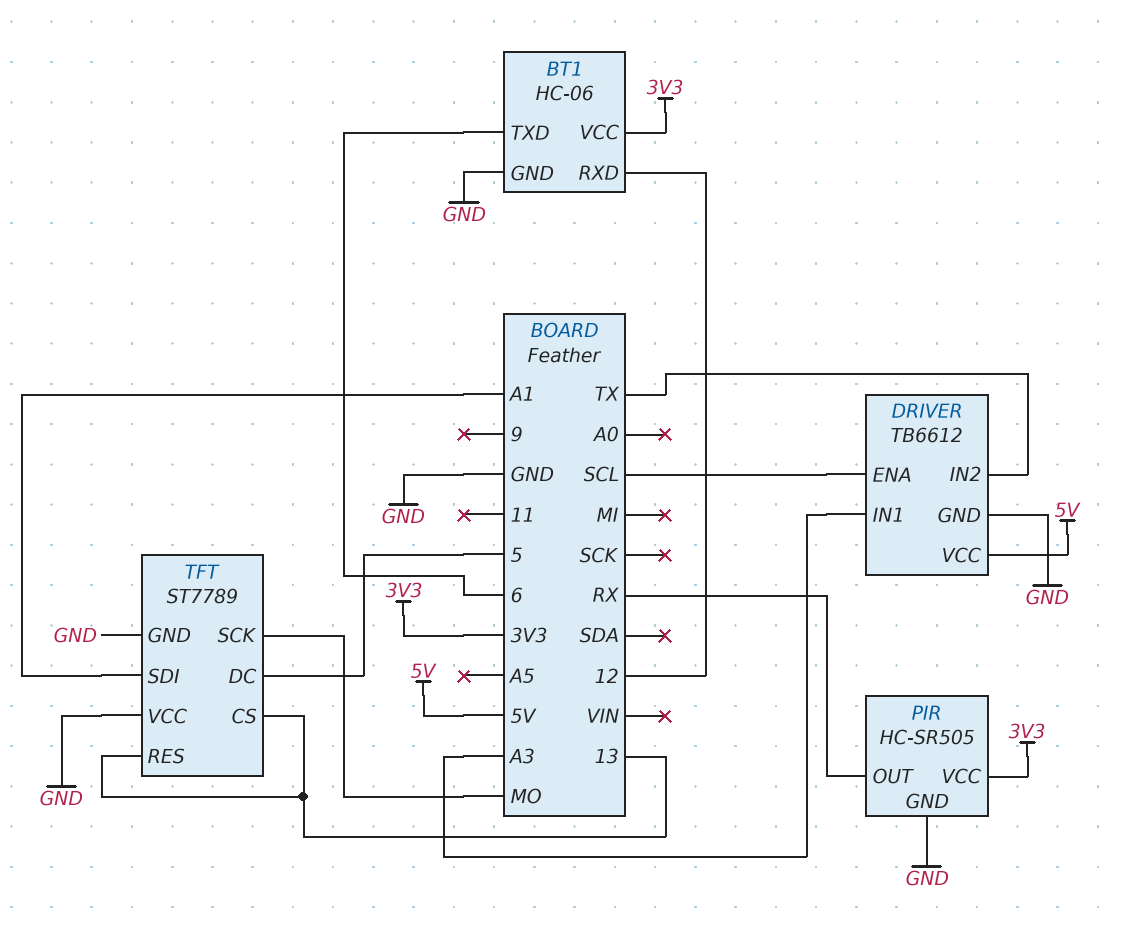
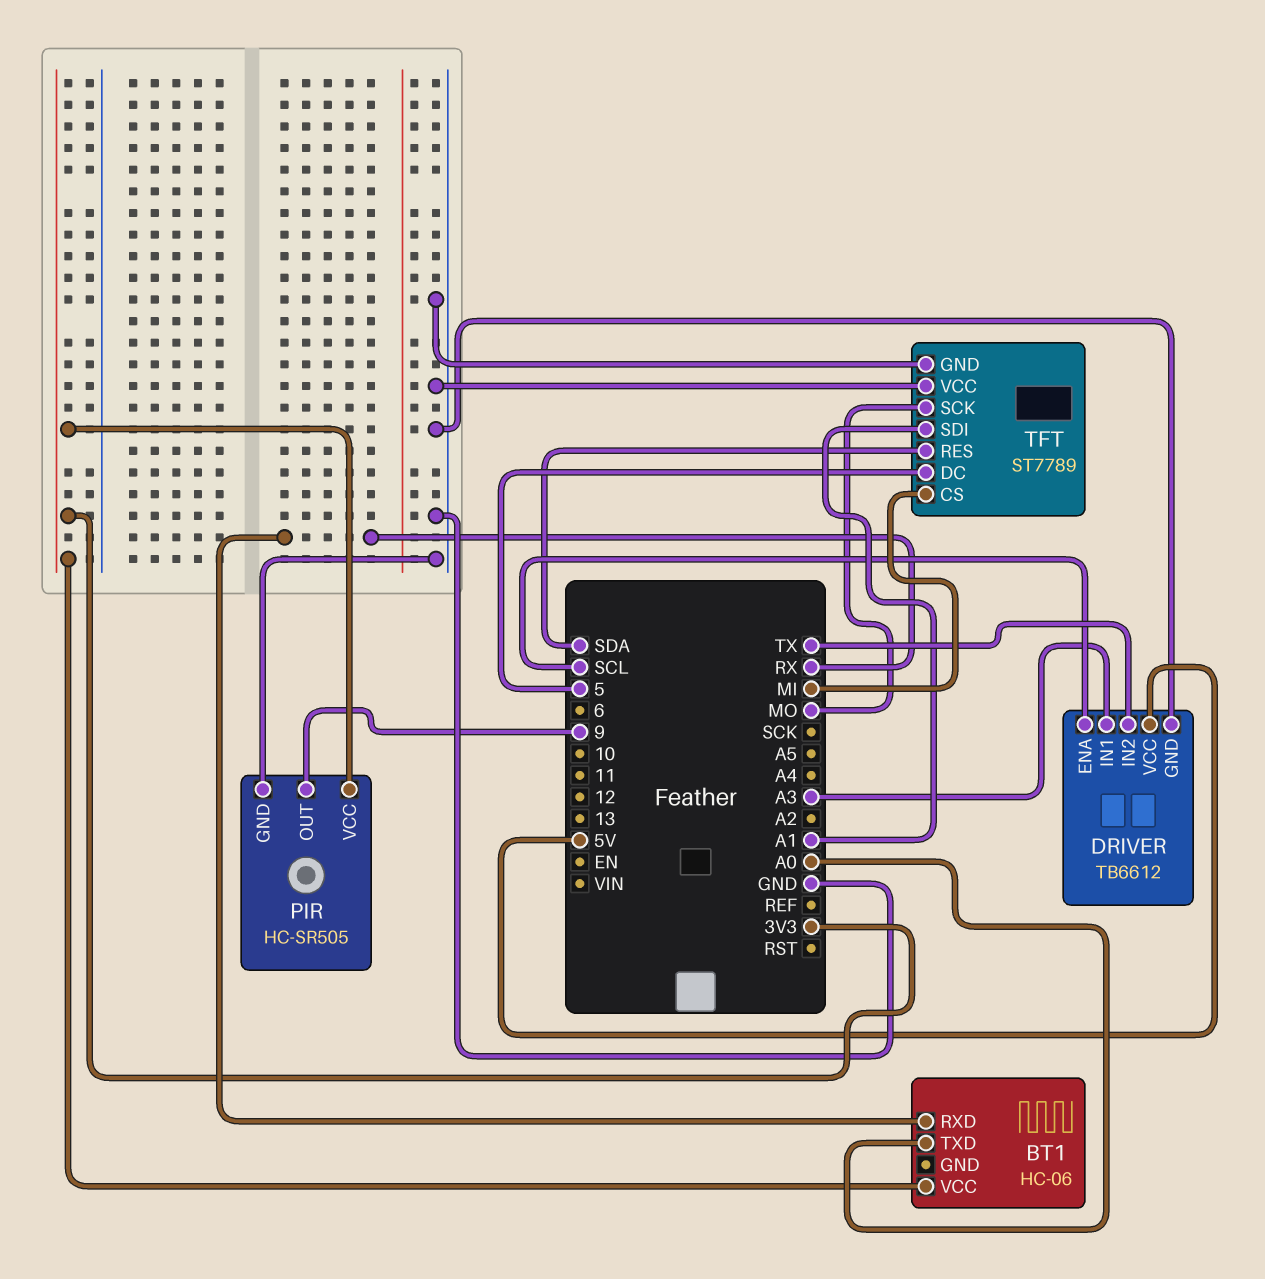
BT1 pin GND: GND -> none
BT1 pin RXD: 12 -> RX
BT1 pin TXD: 6 -> A0
PIR pin OUT: RX -> 9
TFT pin CS: 13 -> MI
TFT pin RES: 13 -> SDA

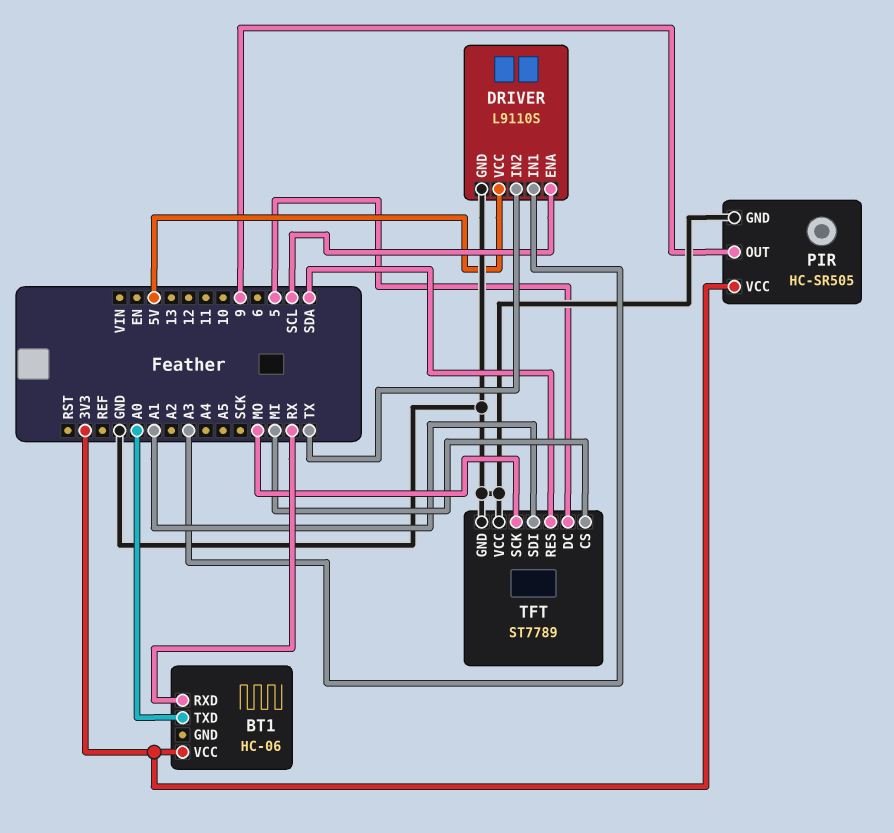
DRIVER: TB6612 -> L9110S

